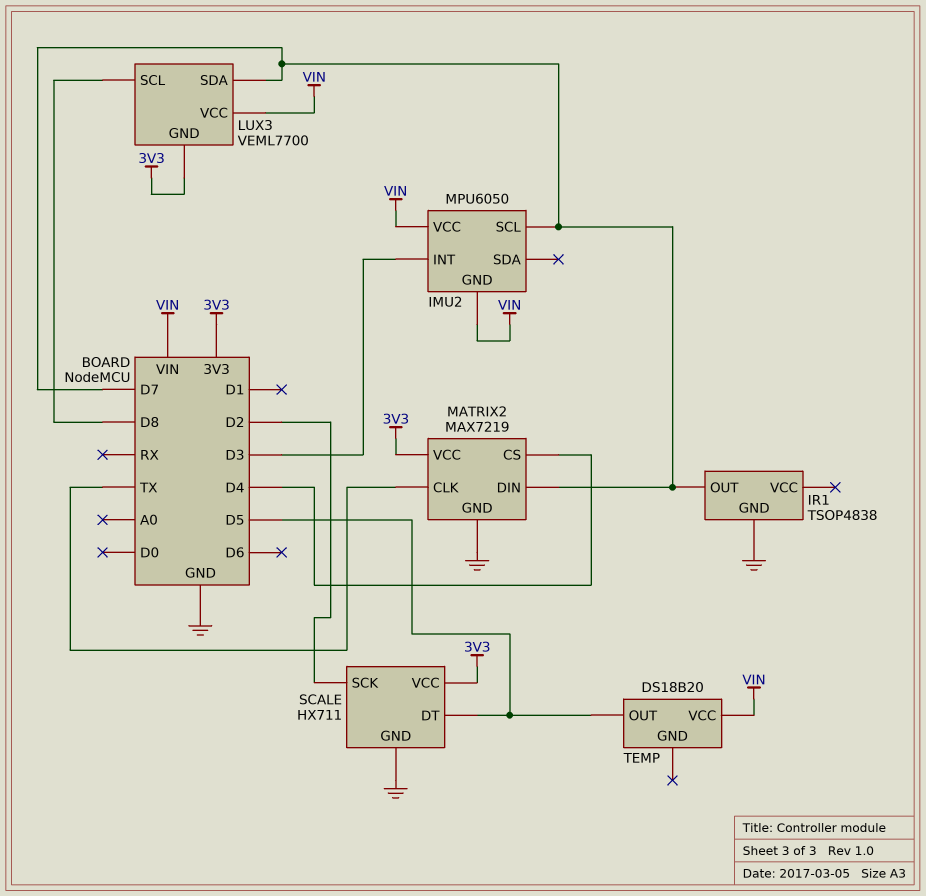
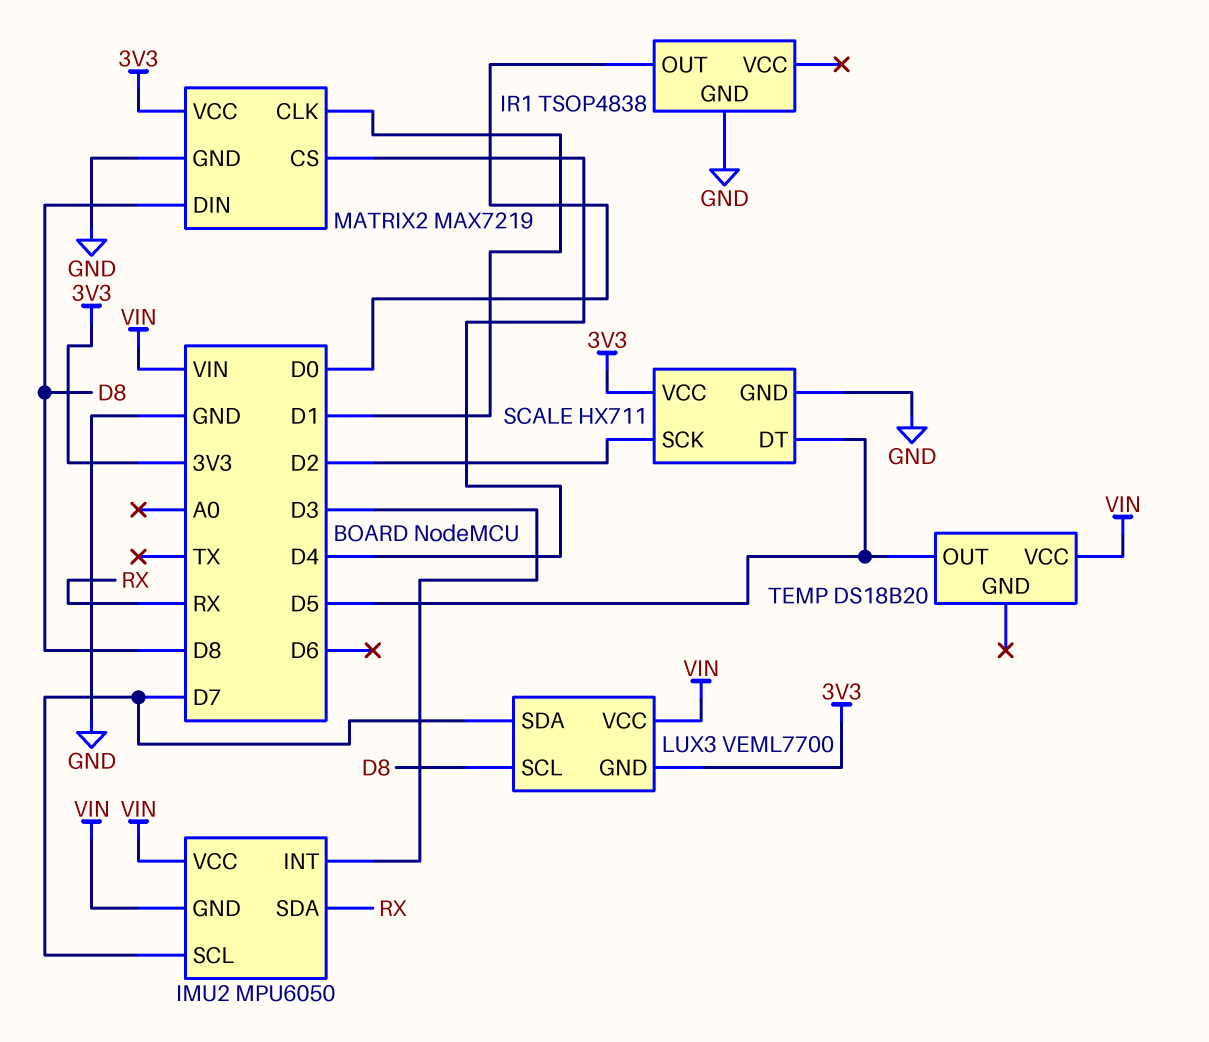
IMU2 pin SDA: none -> RX
IR1 pin OUT: D7 -> D0
MATRIX2 pin CLK: TX -> D1
MATRIX2 pin DIN: D7 -> D8

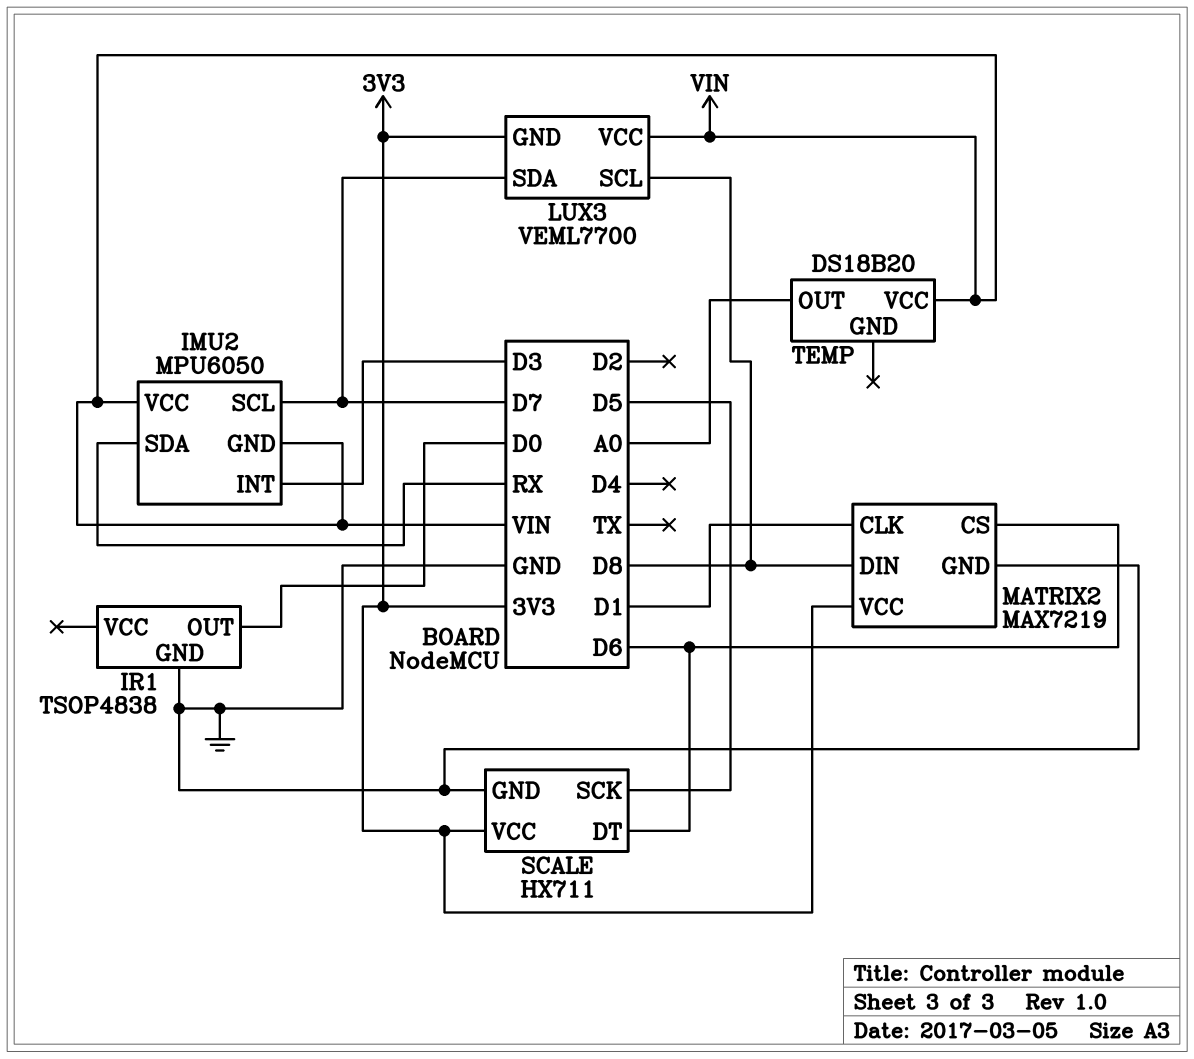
MATRIX2 pin CS: D4 -> D6
SCALE pin DT: D5 -> D6
SCALE pin SCK: D2 -> D5
TEMP pin OUT: D5 -> A0

